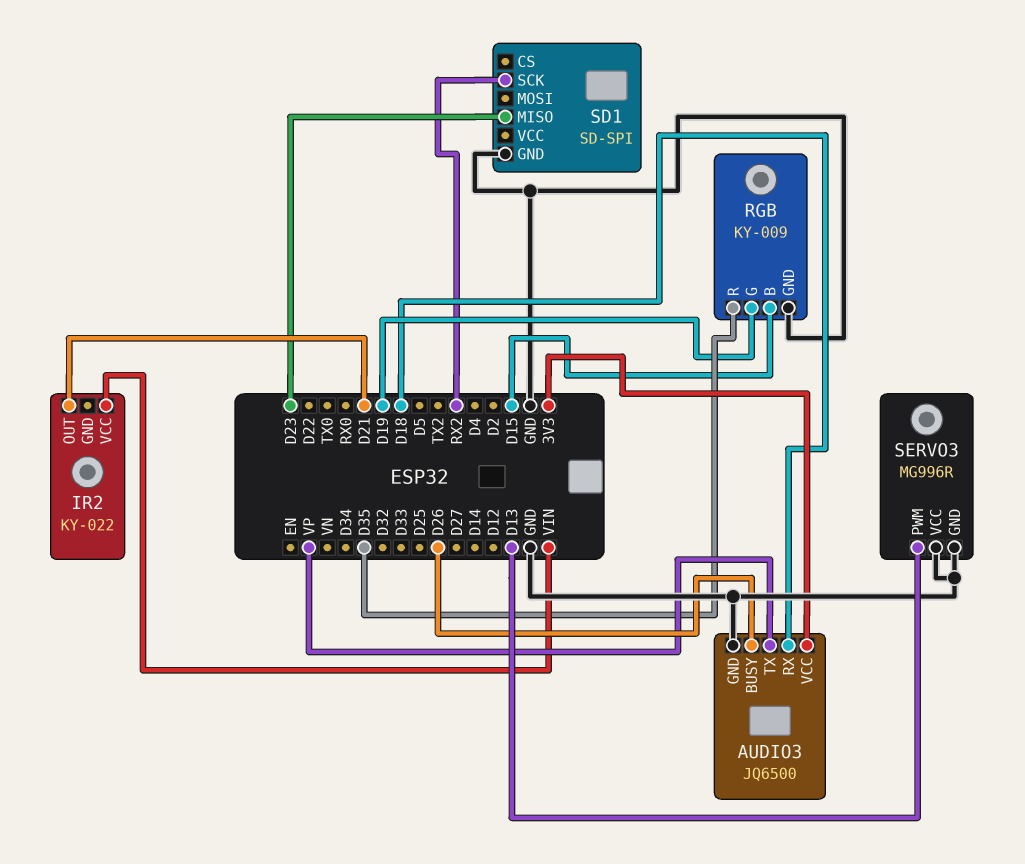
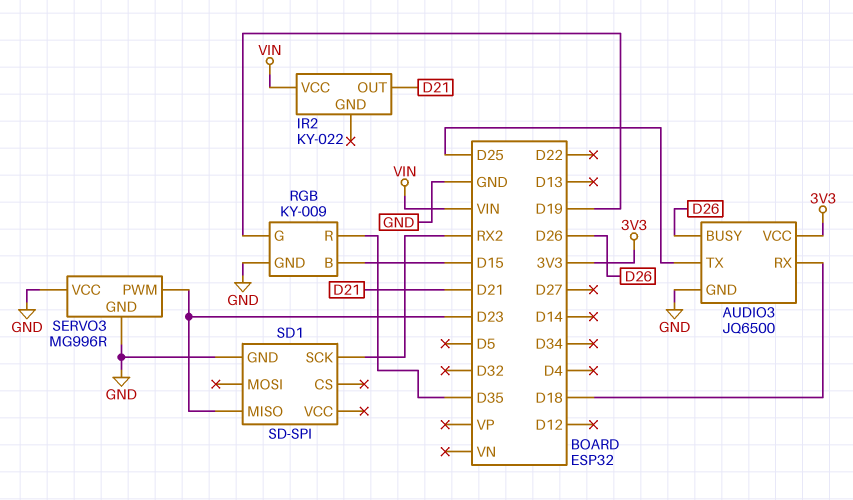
AUDIO3 pin TX: VP -> D25
SERVO3 pin PWM: D13 -> D23

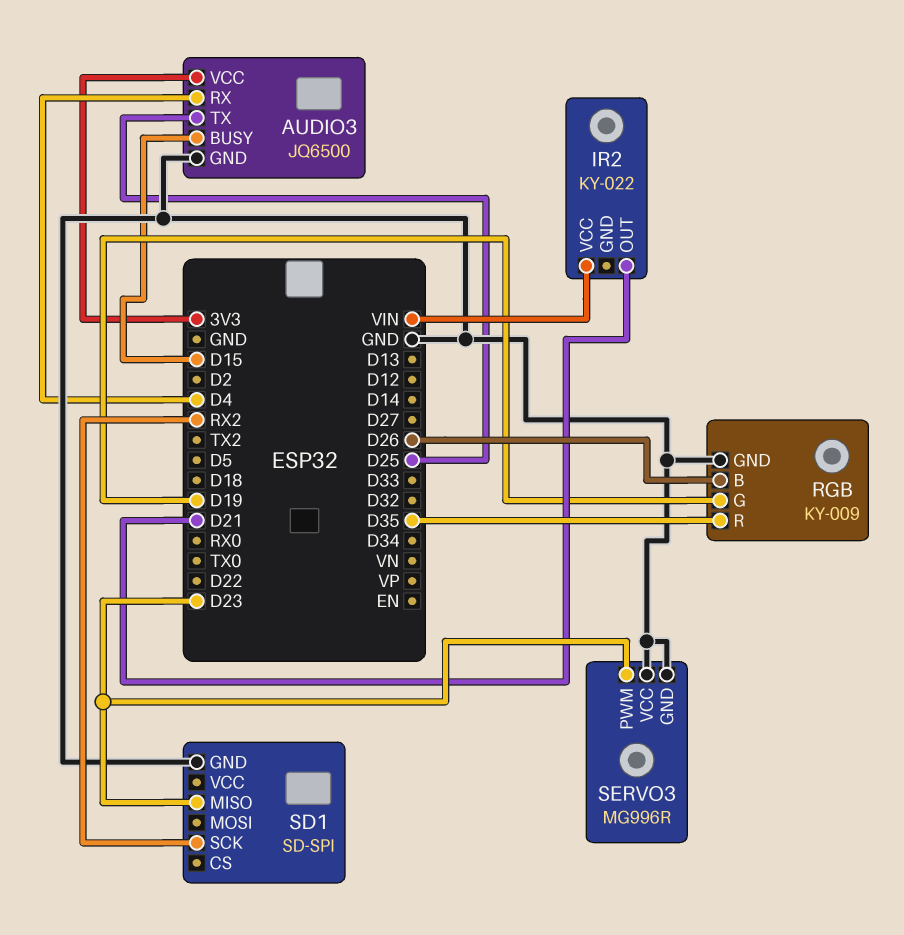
AUDIO3 pin BUSY: D26 -> D15
AUDIO3 pin RX: D18 -> D4
RGB pin B: D15 -> D26

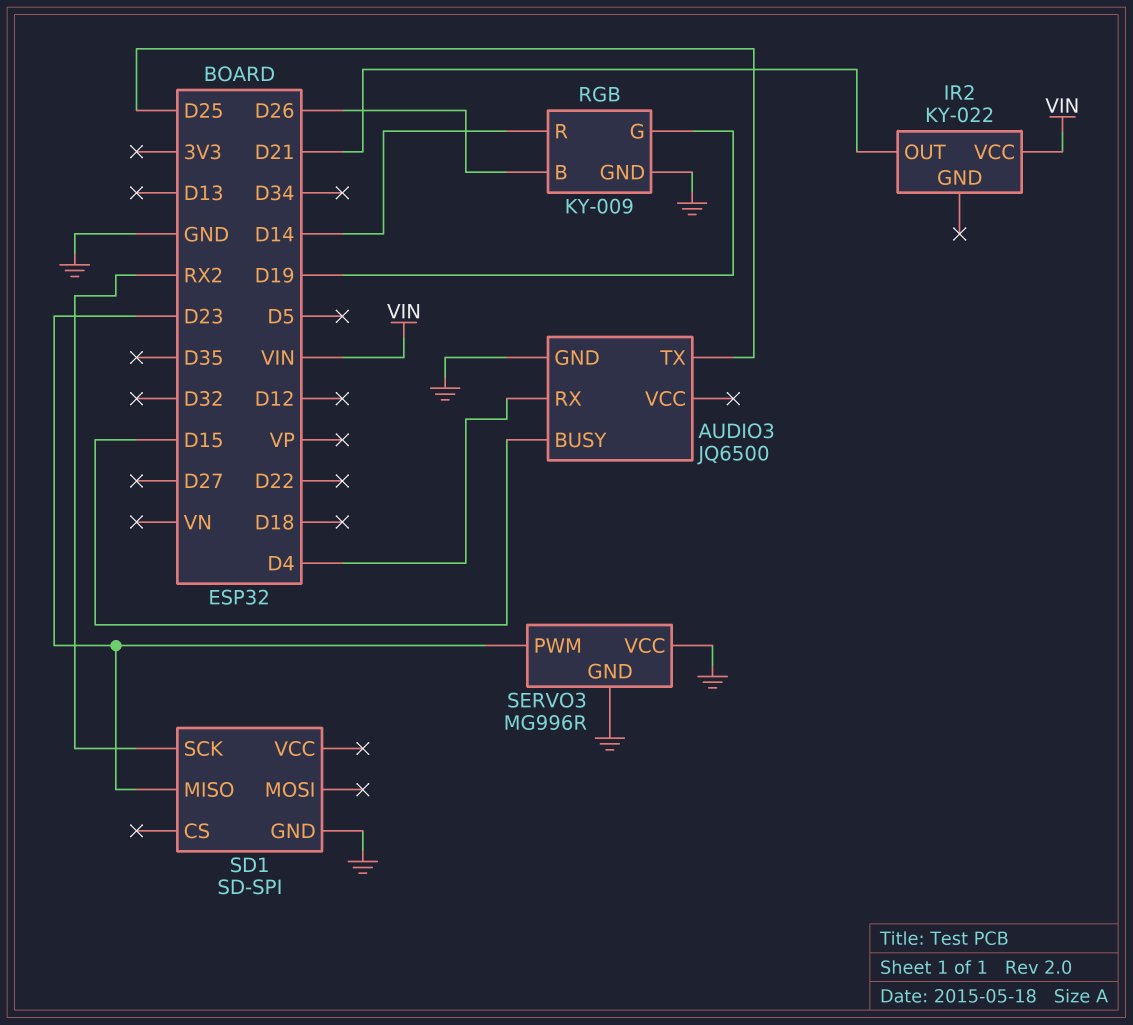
AUDIO3 pin VCC: 3V3 -> none
RGB pin R: D35 -> D14

